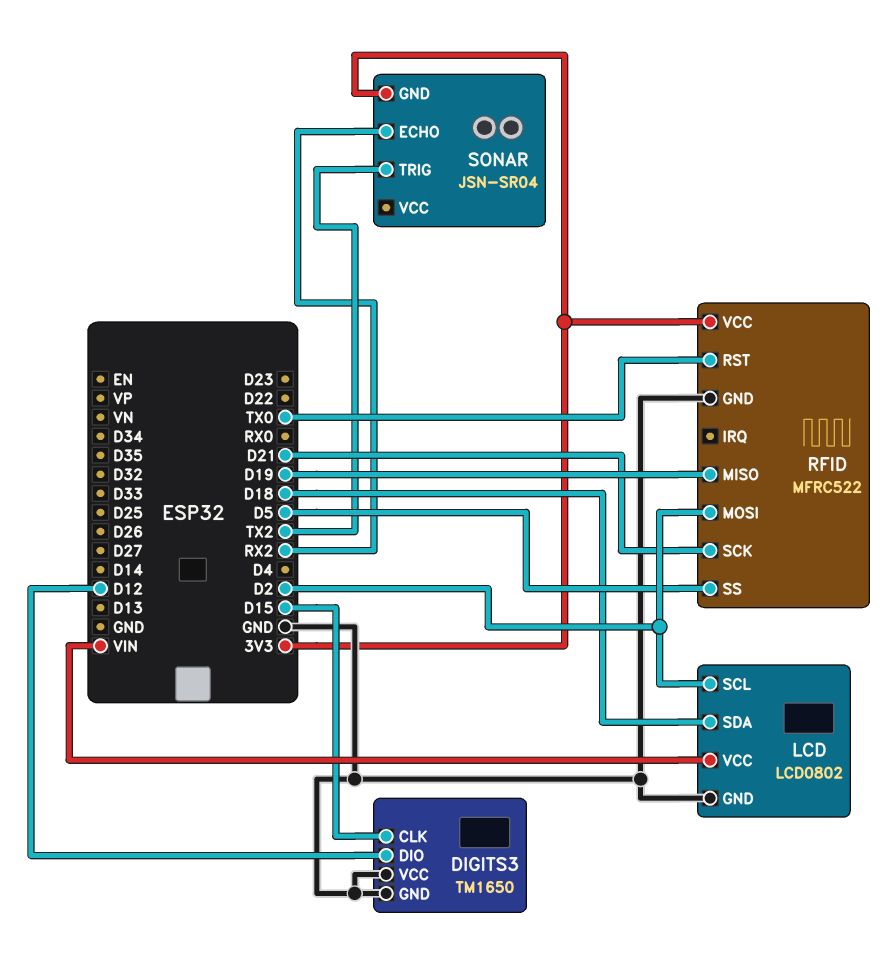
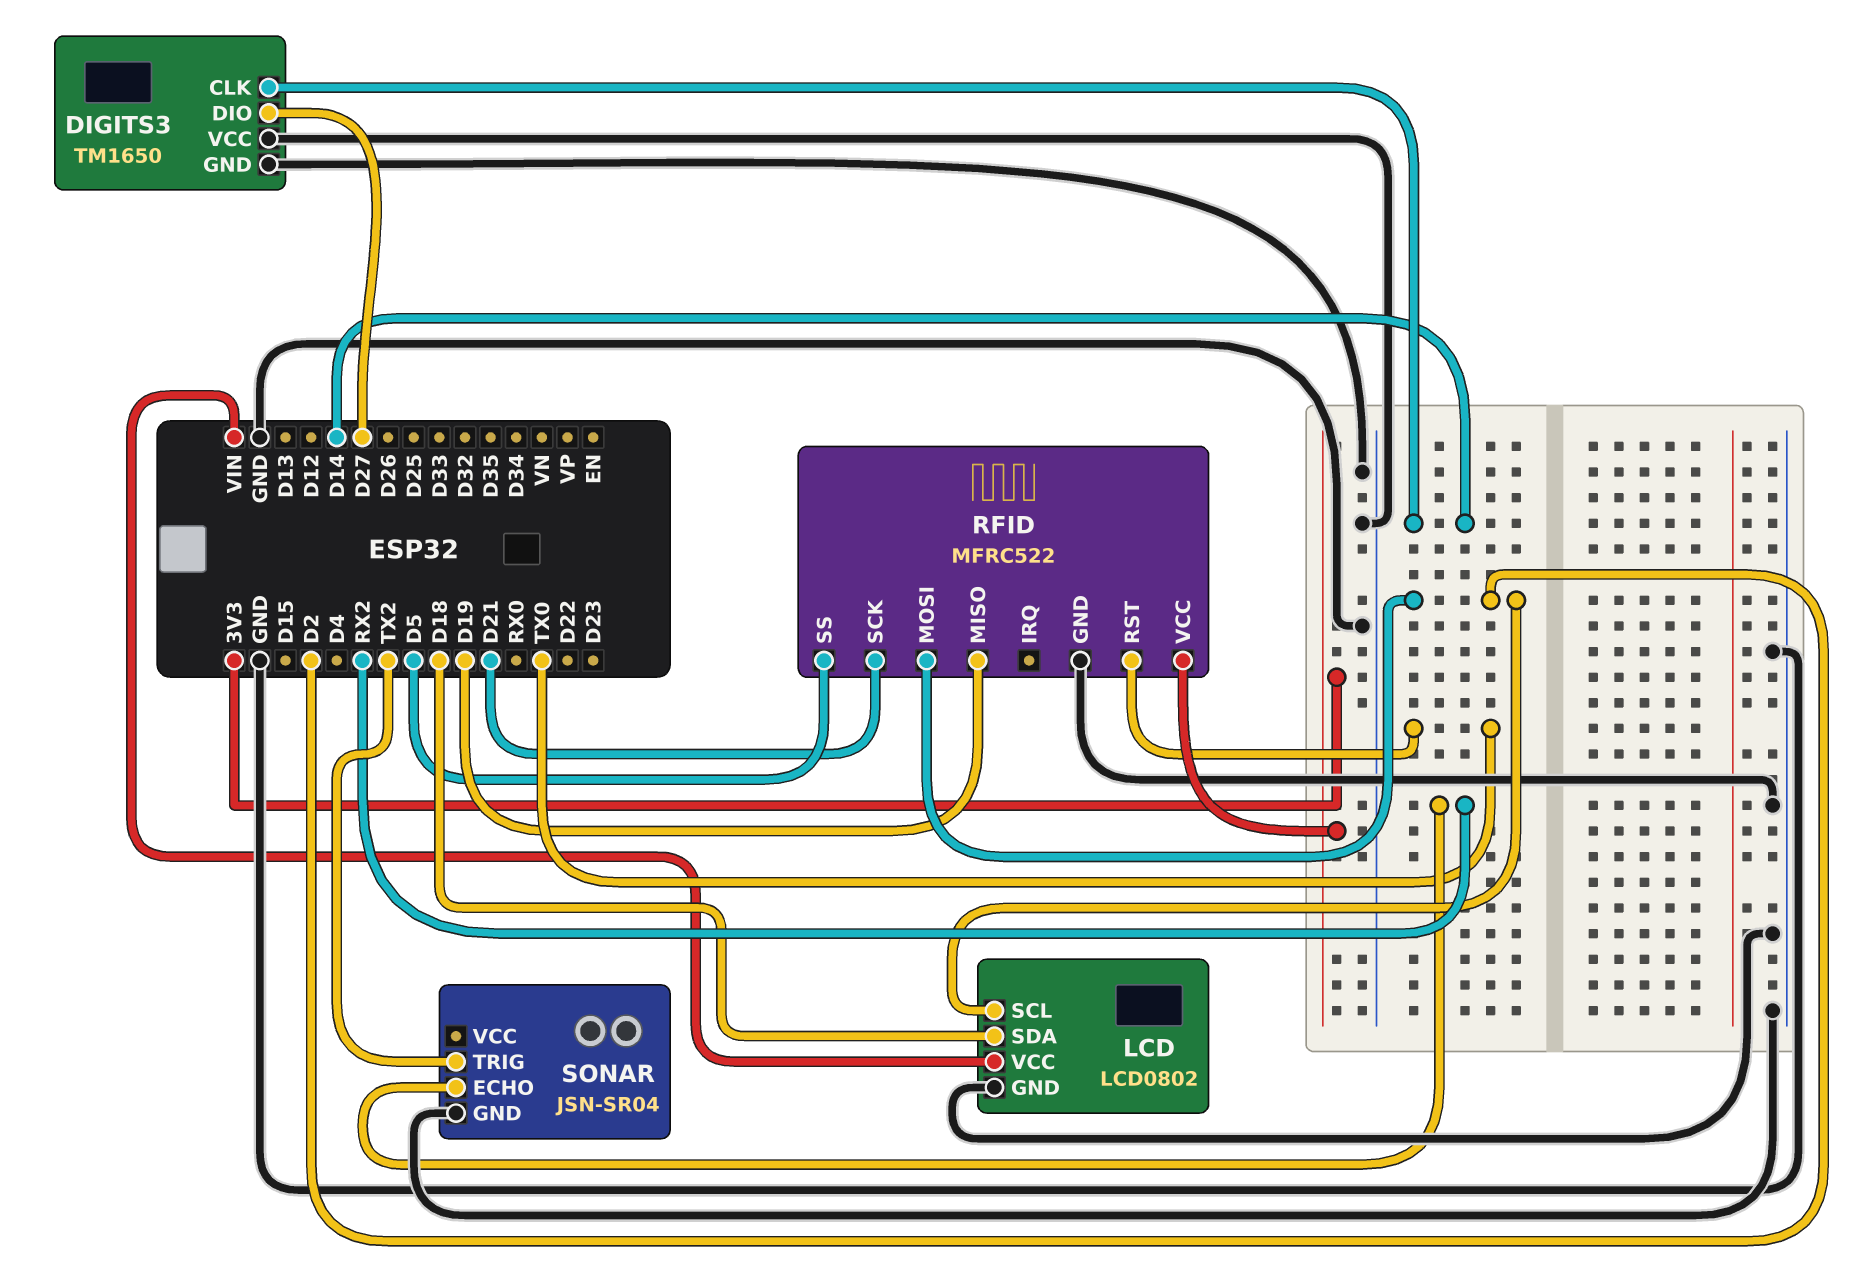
DIGITS3 pin CLK: D15 -> D14
DIGITS3 pin DIO: D12 -> D27
SONAR pin GND: 3V3 -> GND

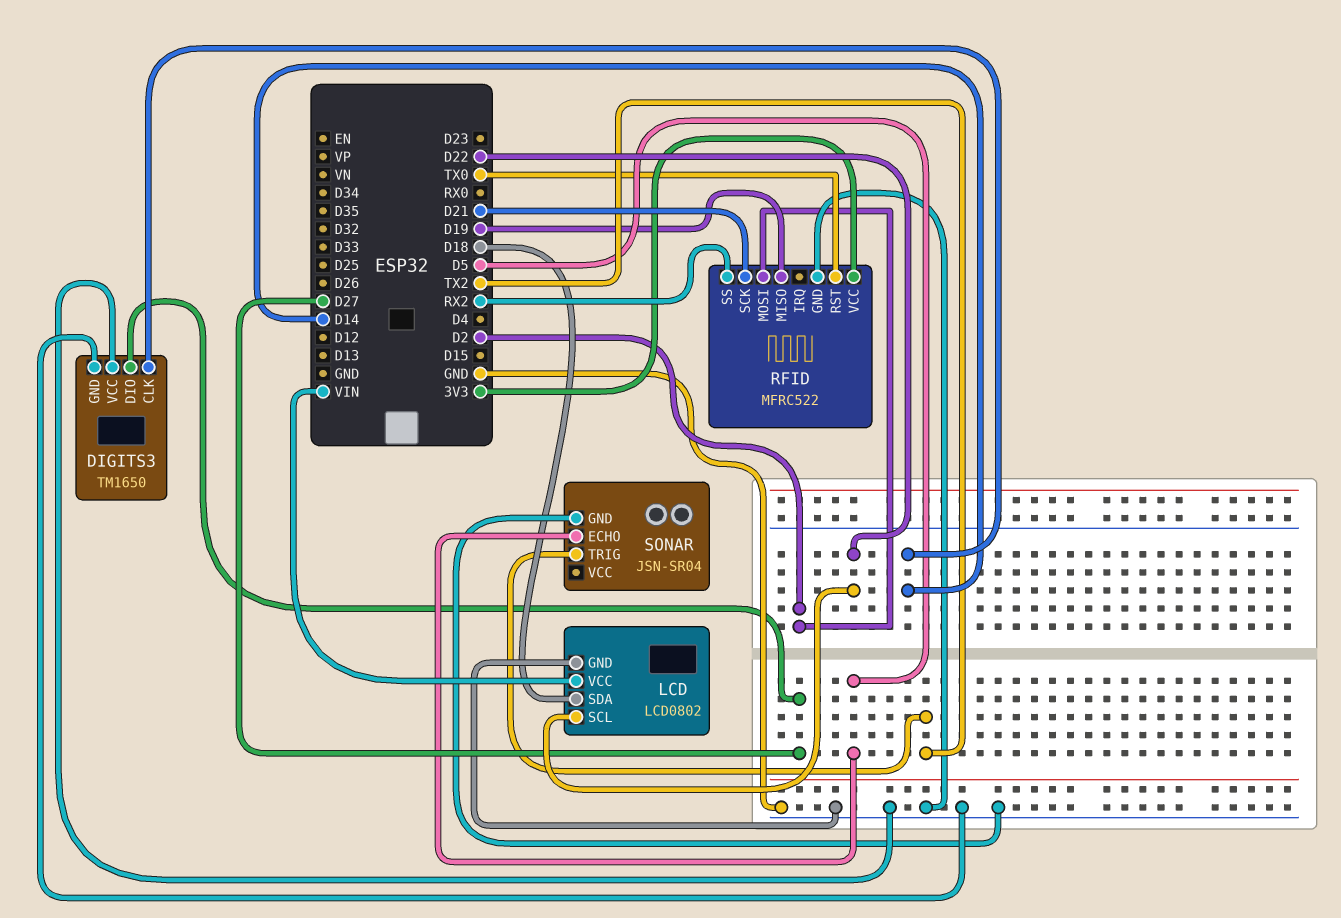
LCD pin SCL: D2 -> D22
RFID pin SS: D5 -> RX2
SONAR pin ECHO: RX2 -> D5

